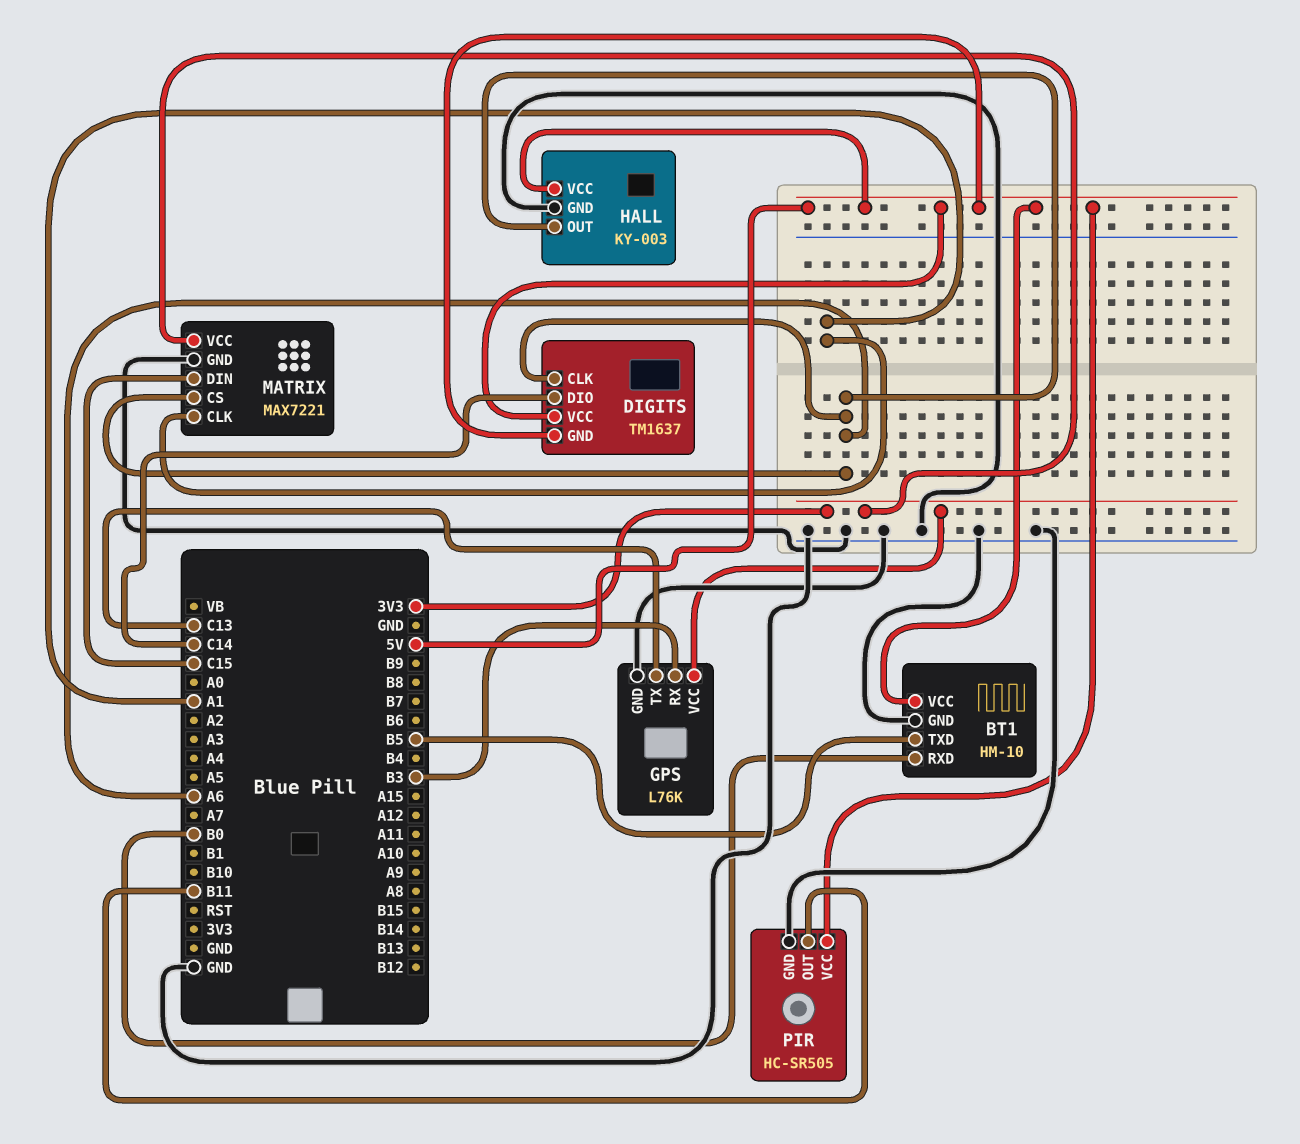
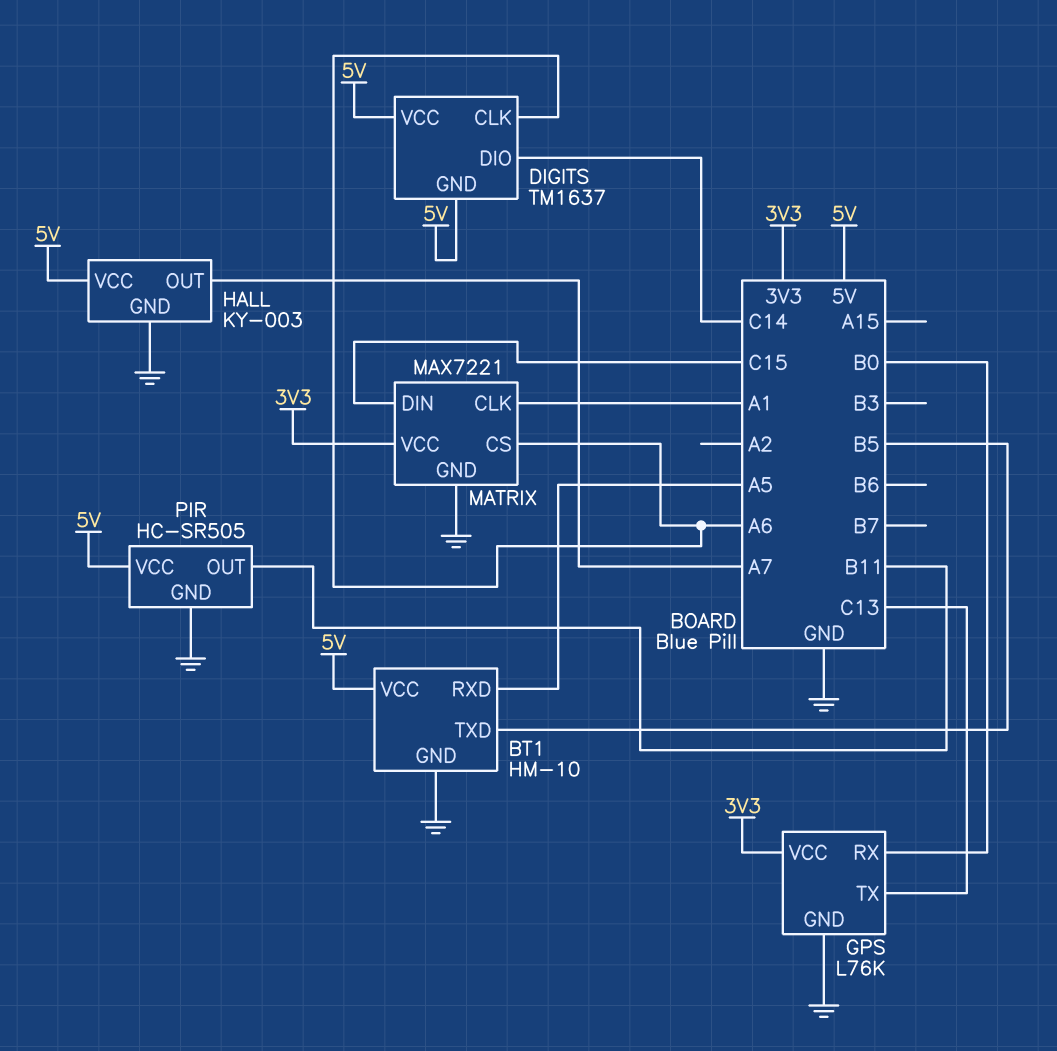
BT1 pin RXD: B0 -> A5
GPS pin RX: B3 -> B0
HALL pin OUT: A6 -> A7

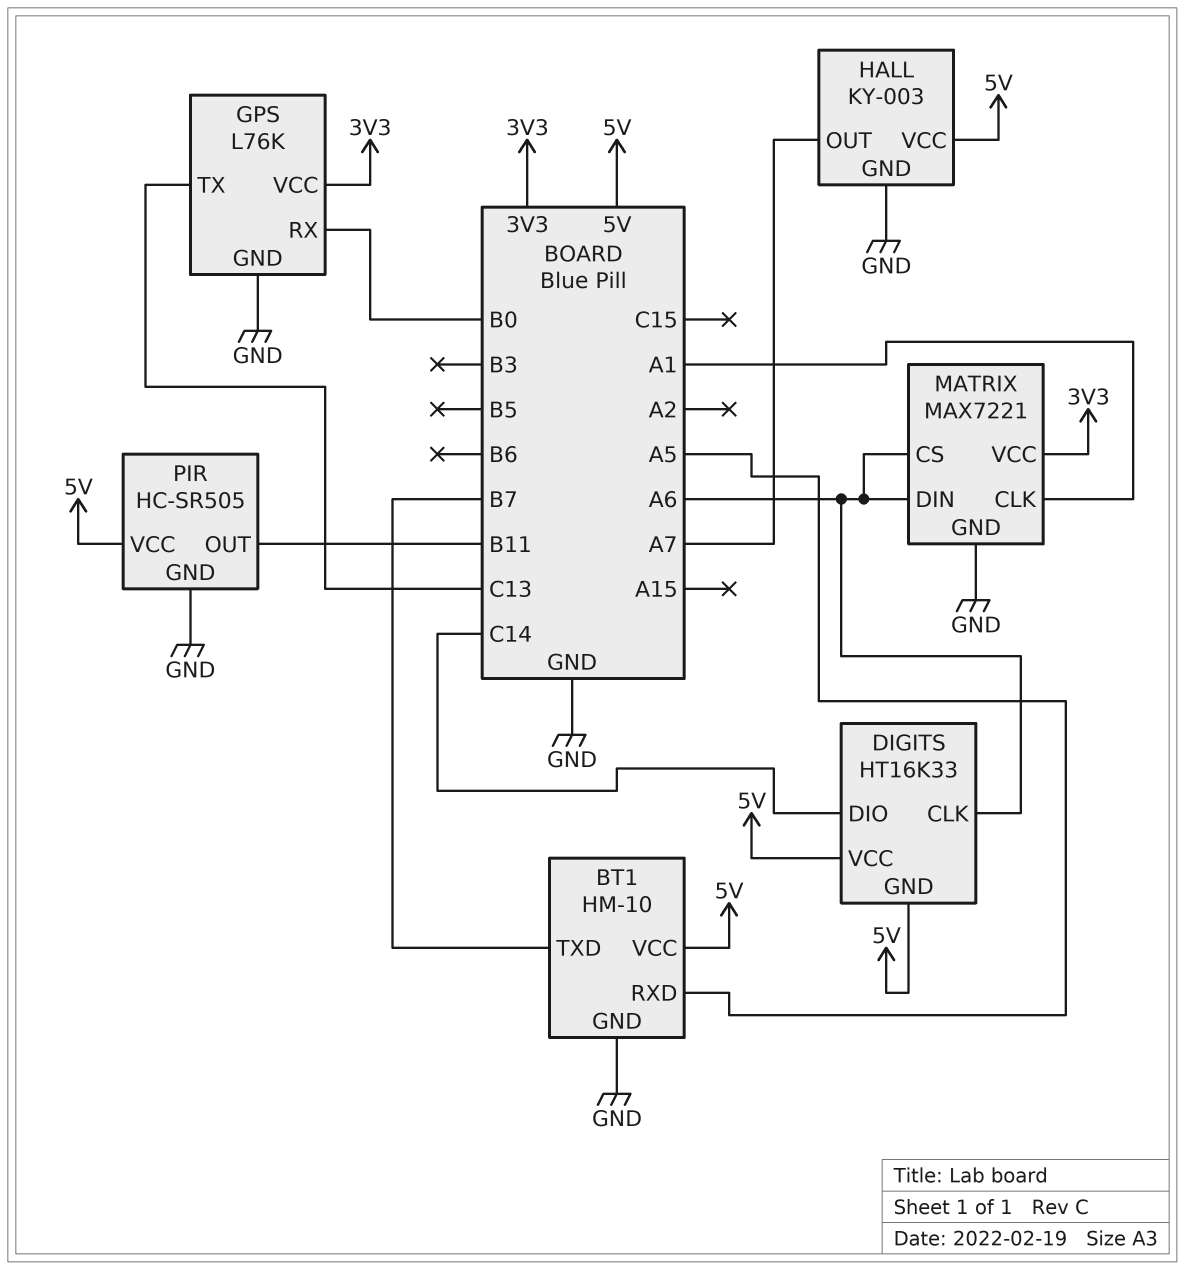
BT1 pin TXD: B5 -> B7
DIGITS: TM1637 -> HT16K33
MATRIX pin DIN: C15 -> A6

